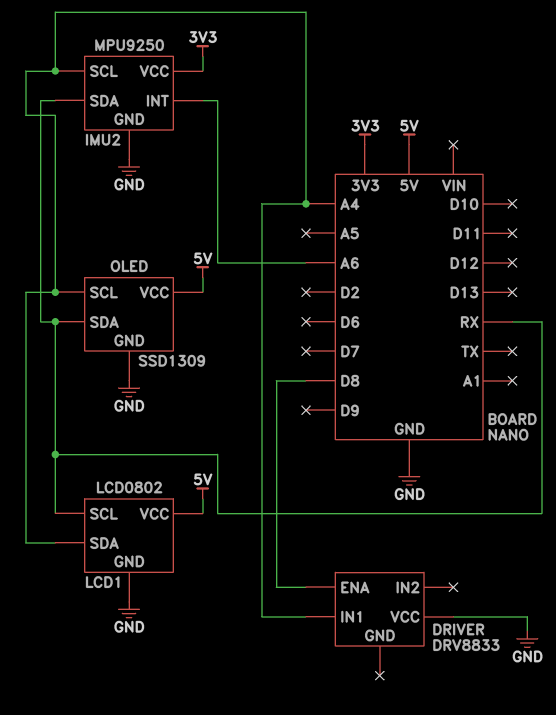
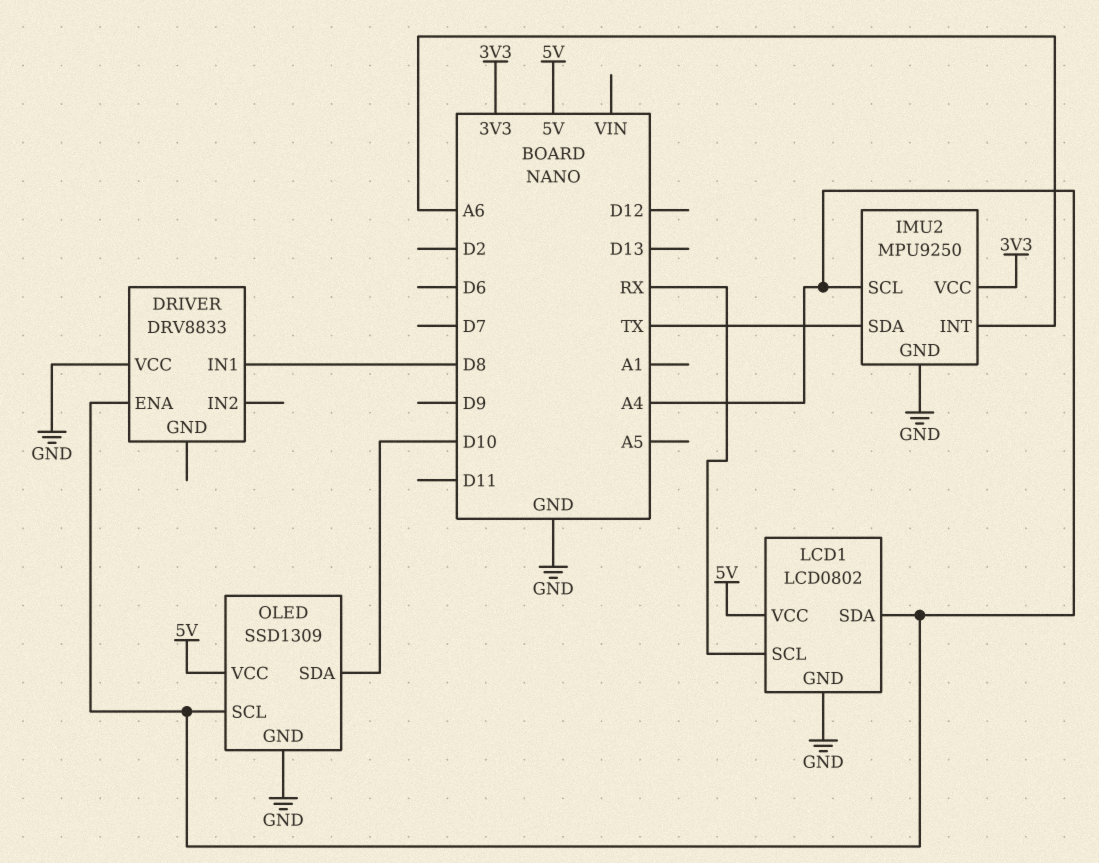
DRIVER pin ENA: D8 -> A4
DRIVER pin IN1: A4 -> D8
IMU2 pin SDA: RX -> TX
OLED pin SDA: RX -> D10

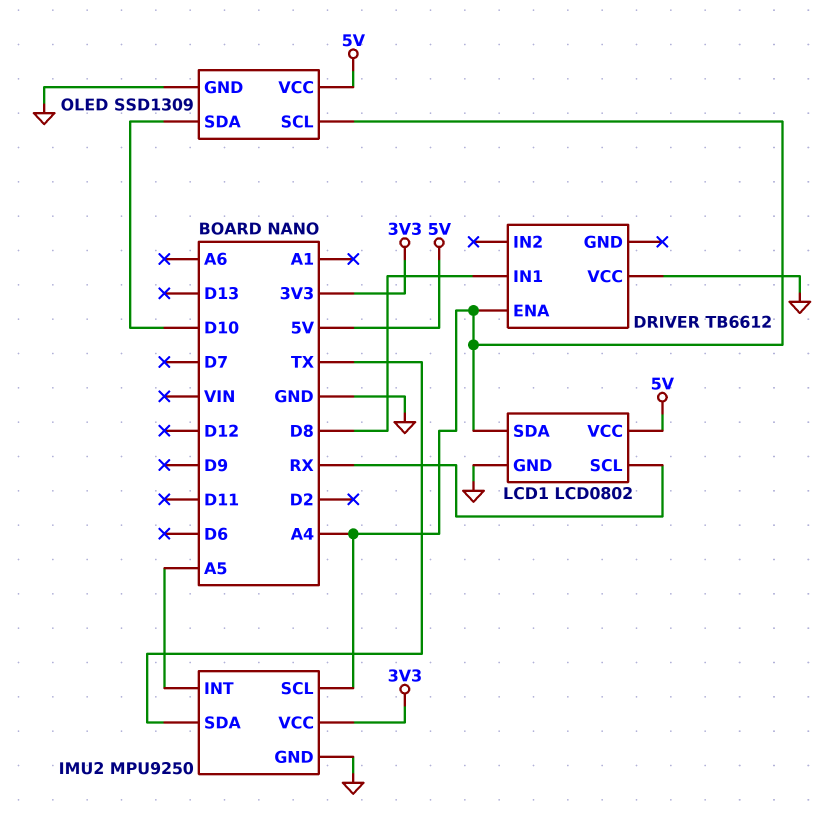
DRIVER: DRV8833 -> TB6612
IMU2 pin INT: A6 -> A5

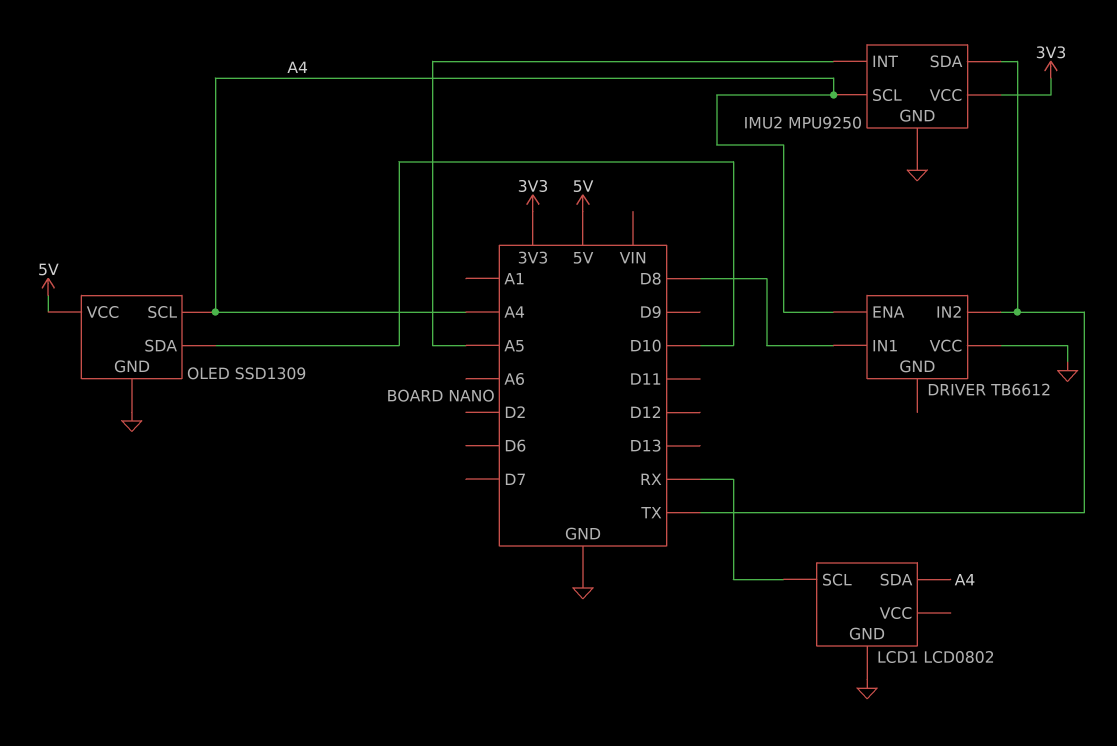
DRIVER pin IN2: none -> TX
LCD1 pin VCC: 5V -> none

